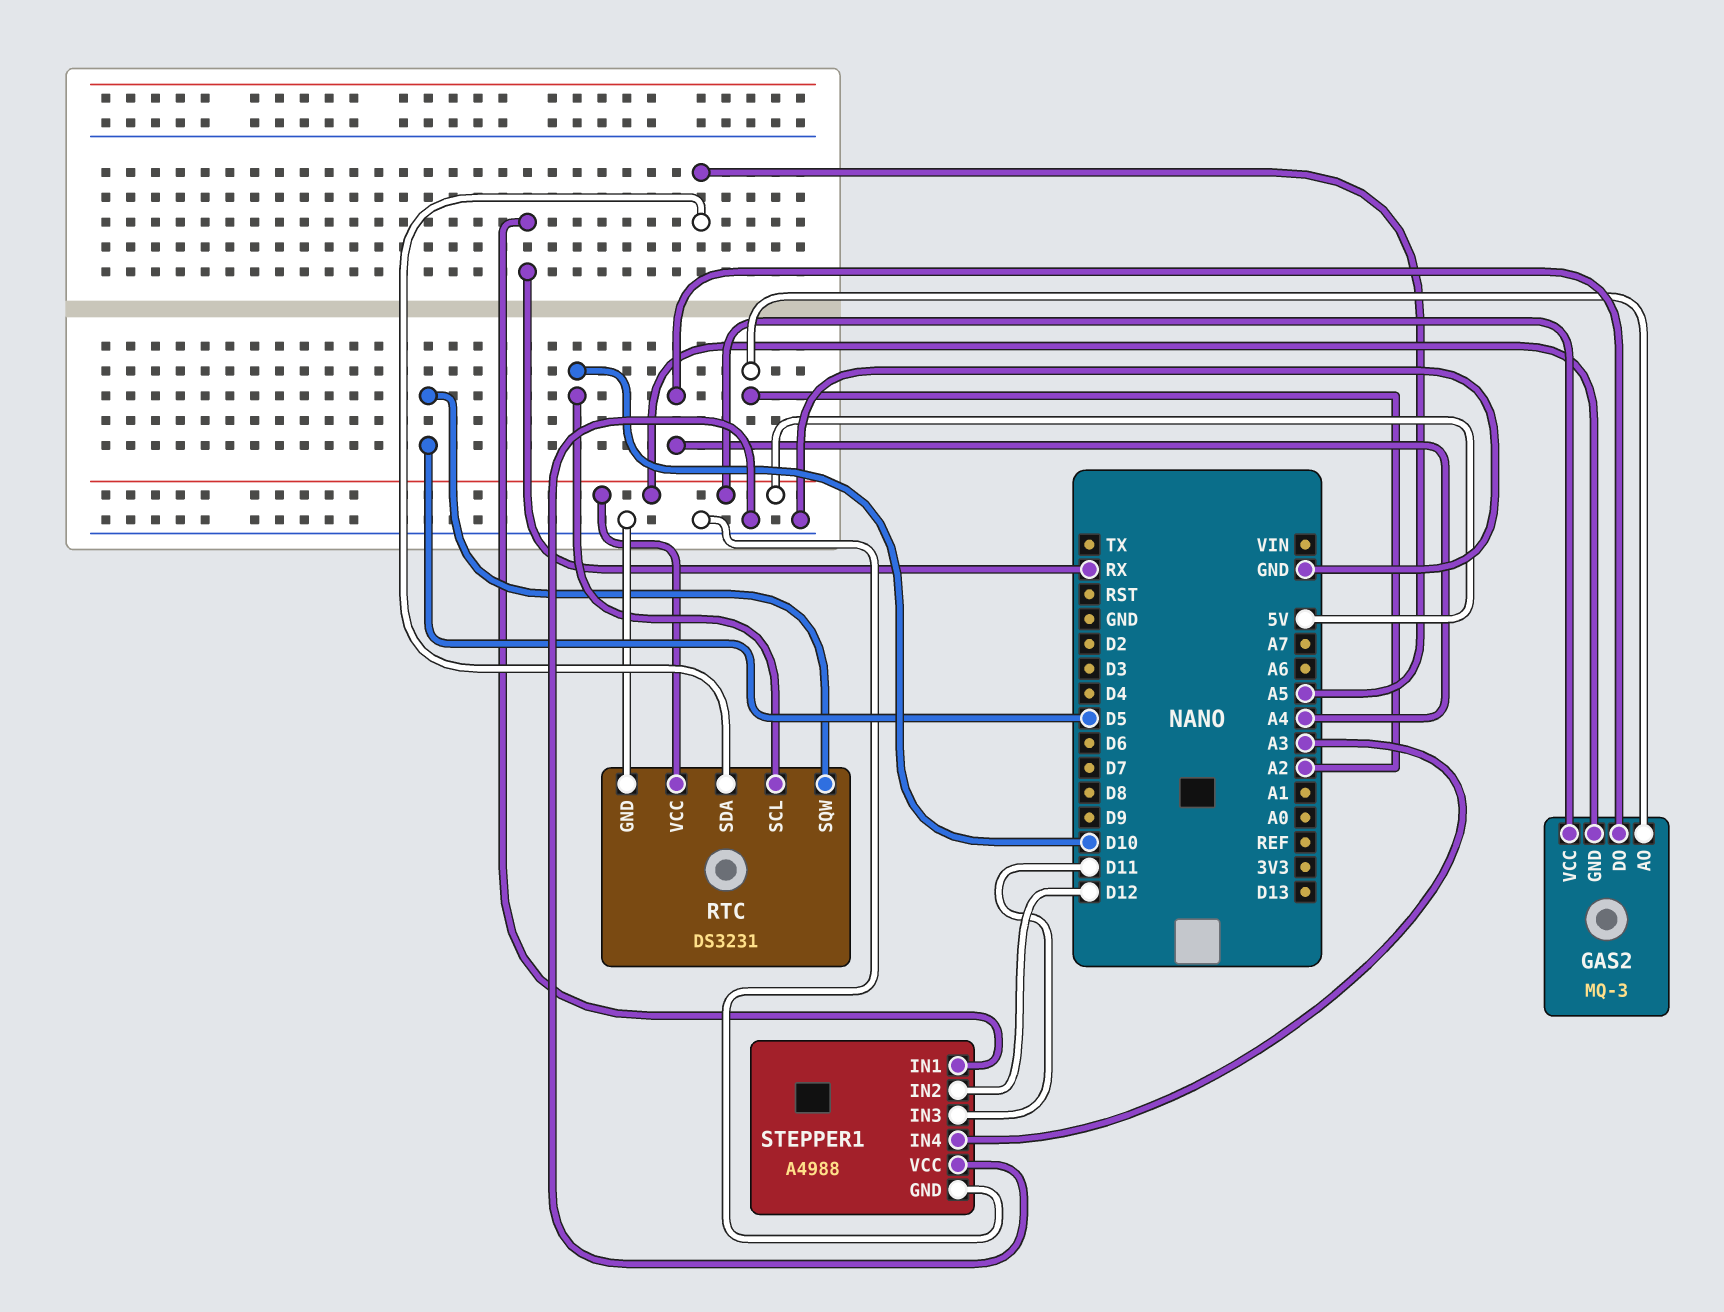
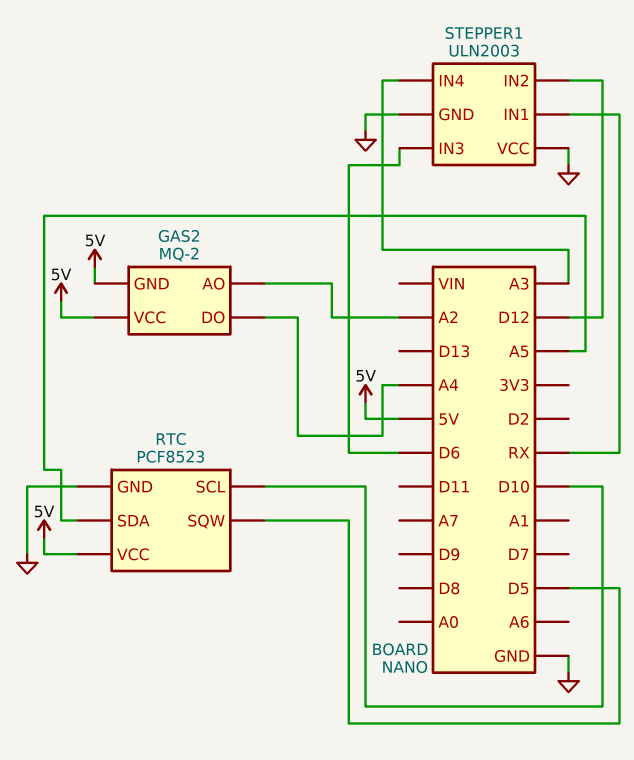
GAS2: MQ-3 -> MQ-2
RTC: DS3231 -> PCF8523
STEPPER1: A4988 -> ULN2003
STEPPER1 pin IN3: D11 -> D6

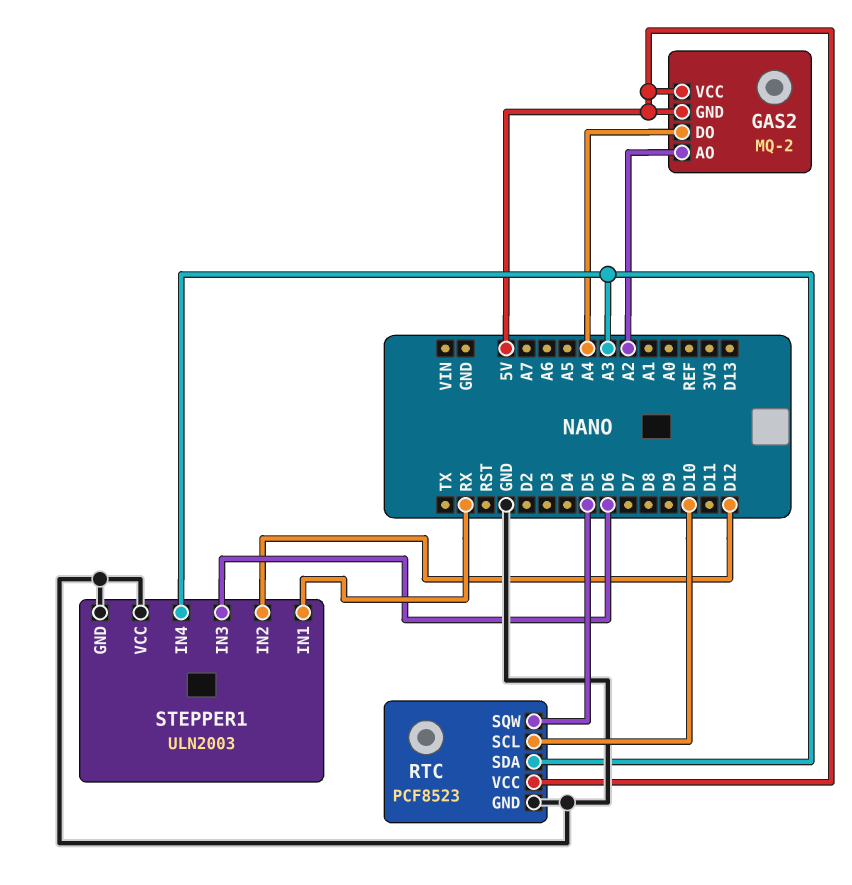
RTC pin SDA: A5 -> A3

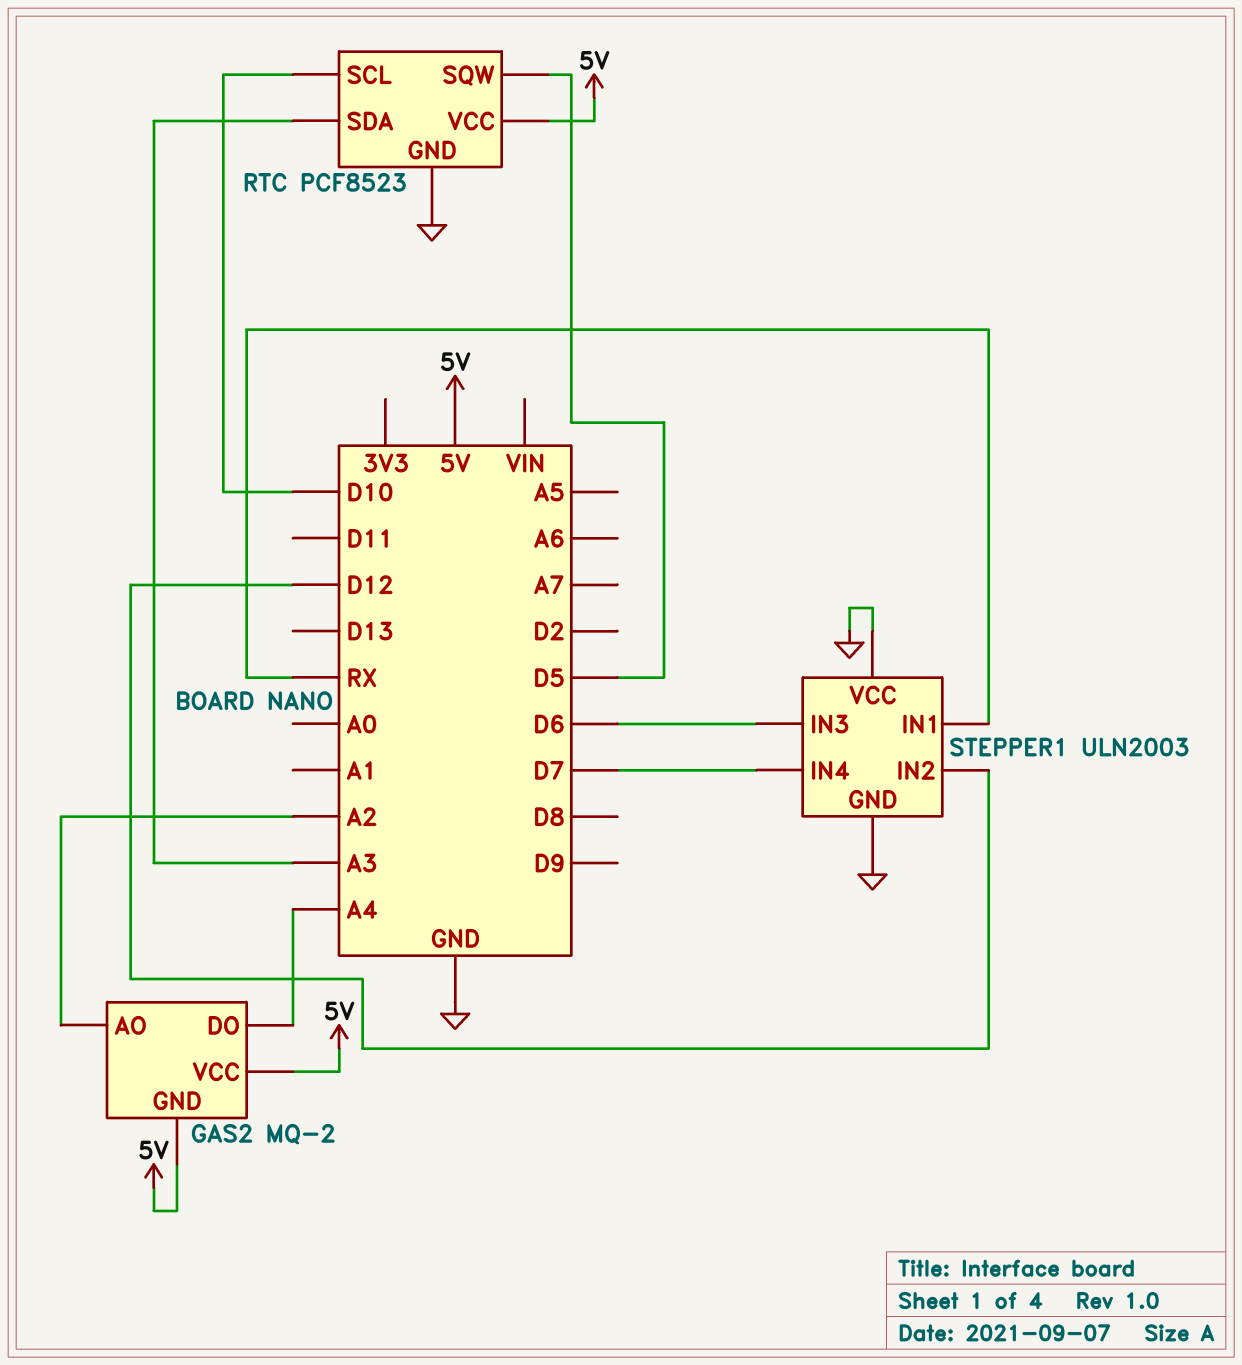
STEPPER1 pin IN4: A3 -> D7

